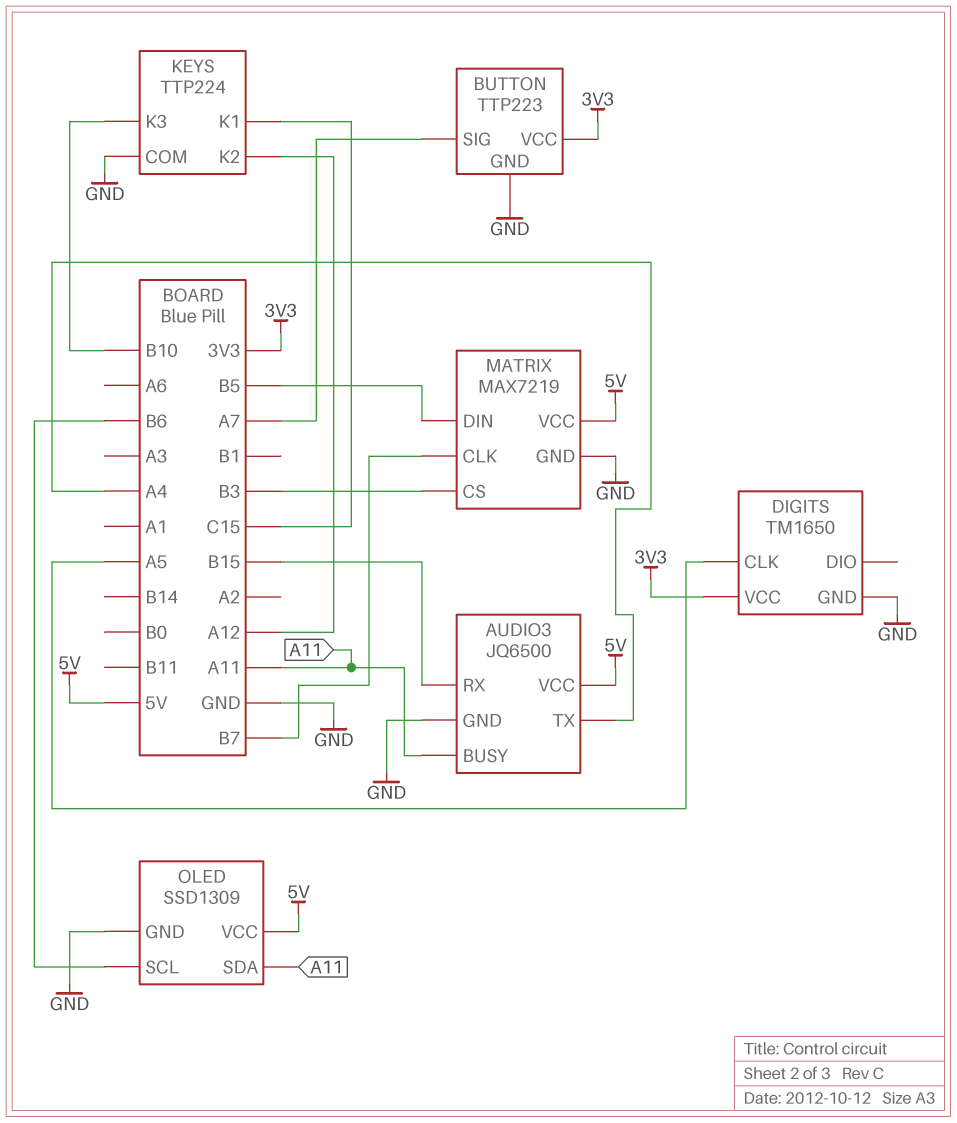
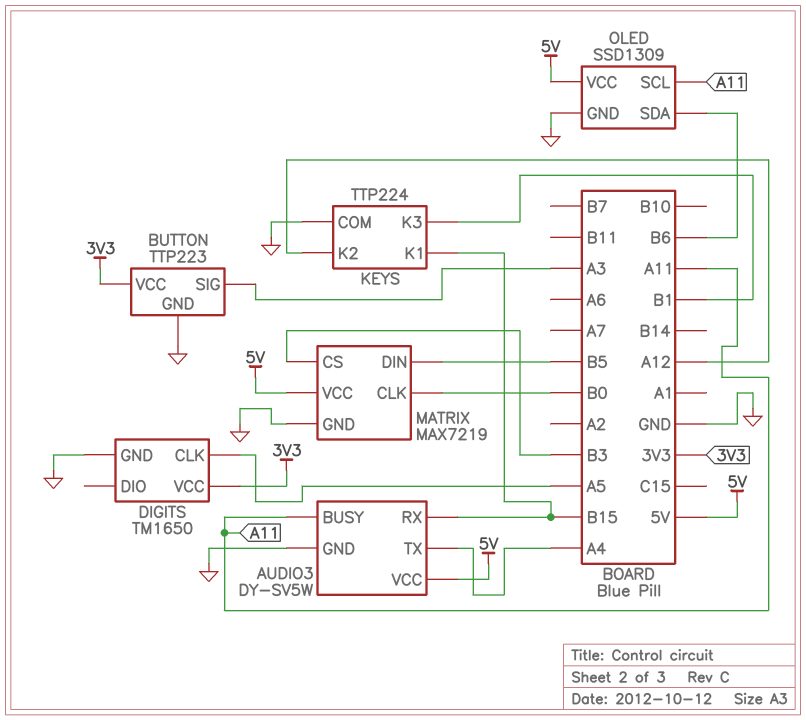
AUDIO3: JQ6500 -> DY-SV5W
BUTTON pin SIG: A7 -> A3
KEYS pin K1: C15 -> B15
KEYS pin K3: B10 -> B1
MATRIX pin CLK: B7 -> B0
OLED pin SCL: B6 -> A11
OLED pin SDA: A11 -> B6

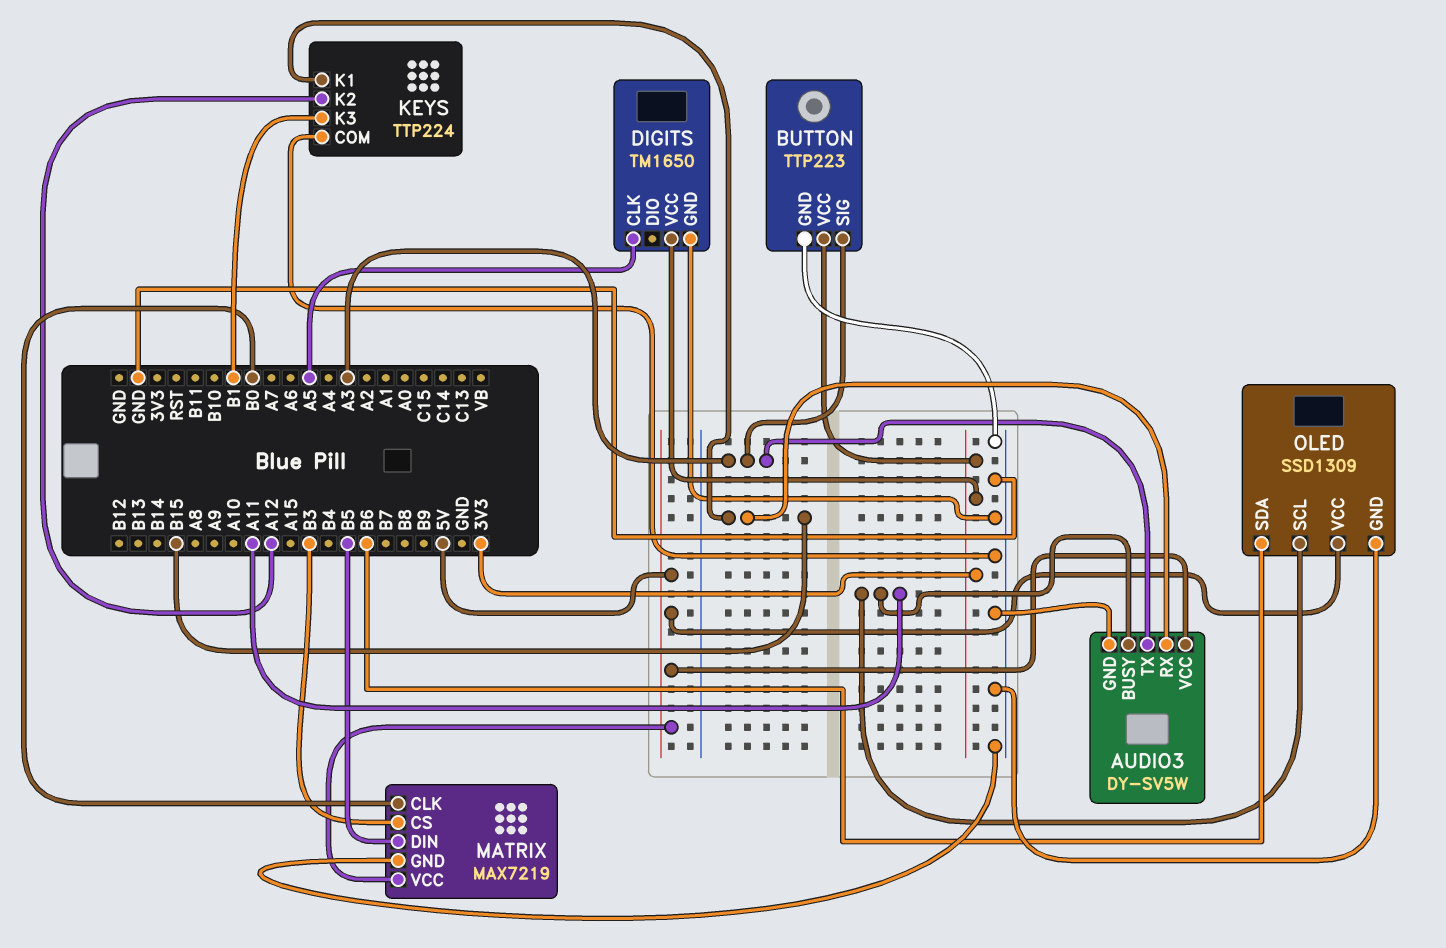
AUDIO3 pin TX: A4 -> A3

